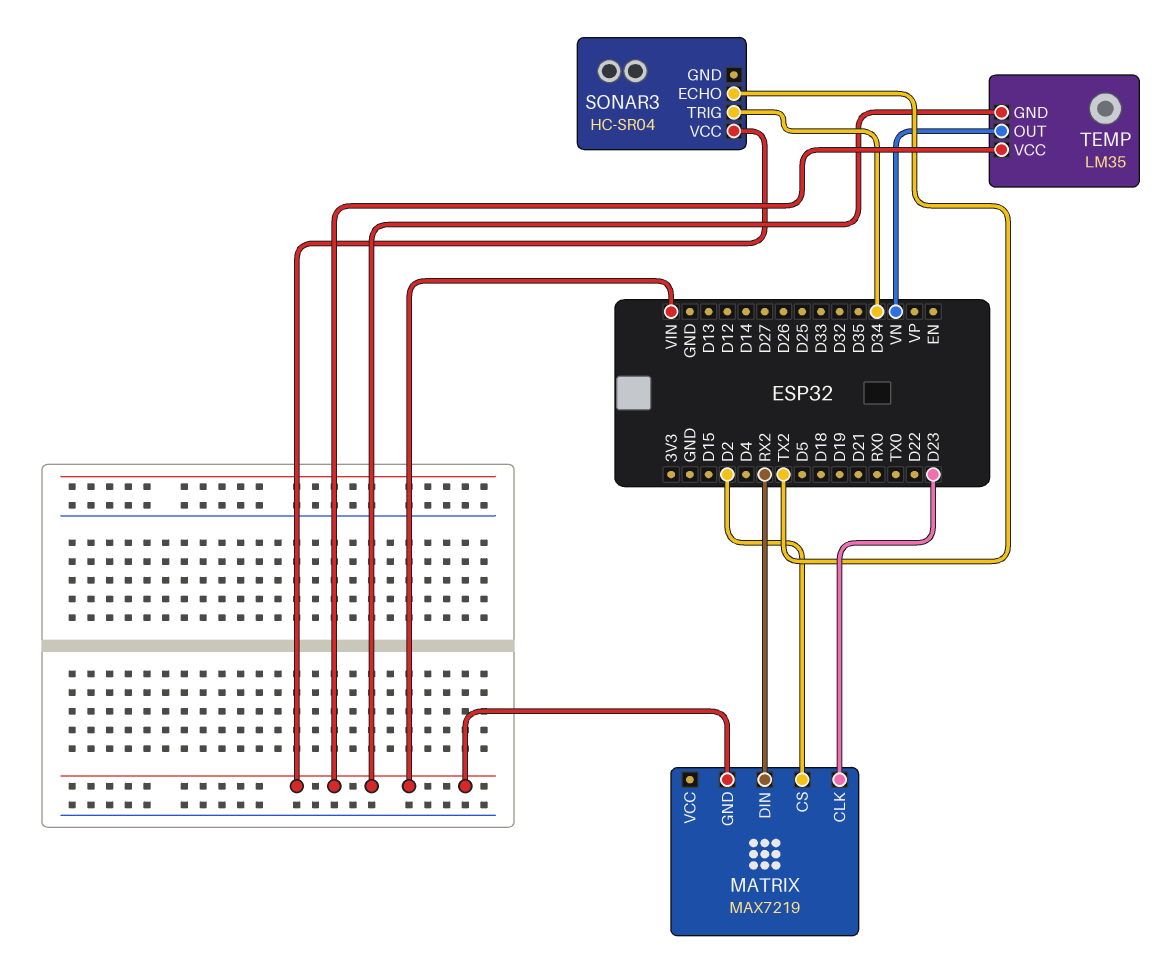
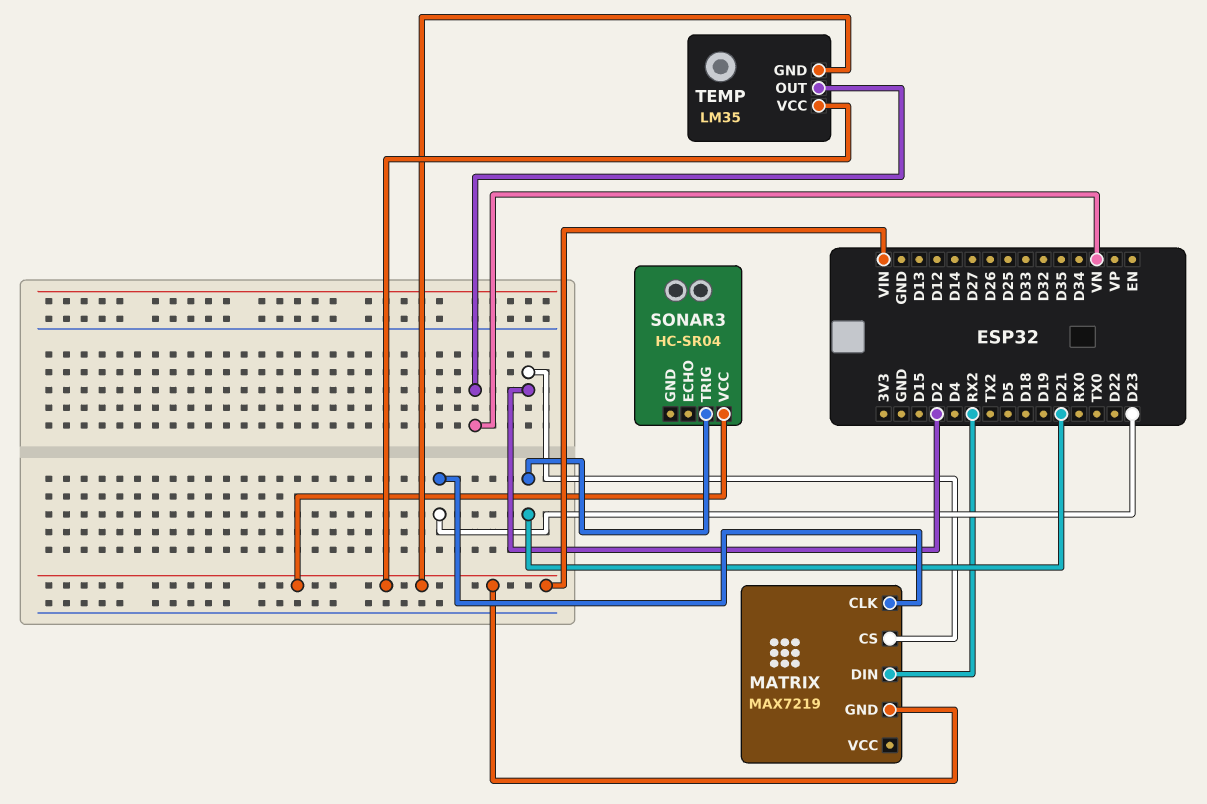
SONAR3 pin ECHO: TX2 -> none
SONAR3 pin TRIG: D34 -> D21

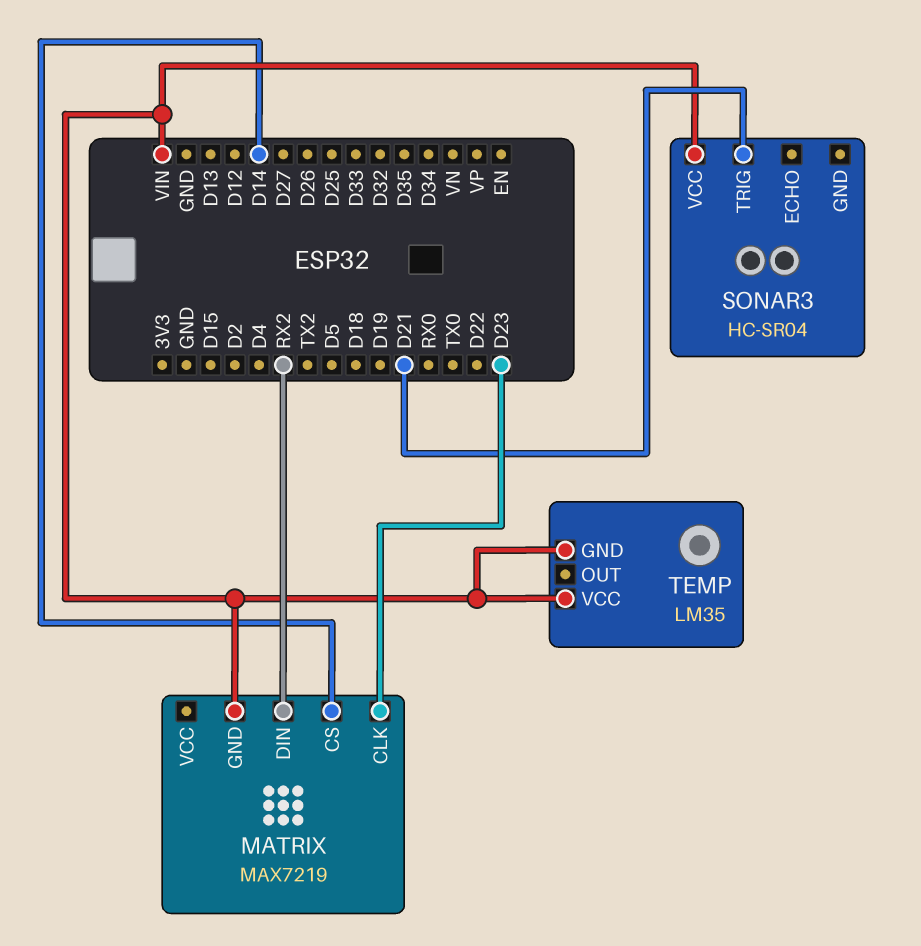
MATRIX pin CS: D2 -> D14
TEMP pin OUT: VN -> none

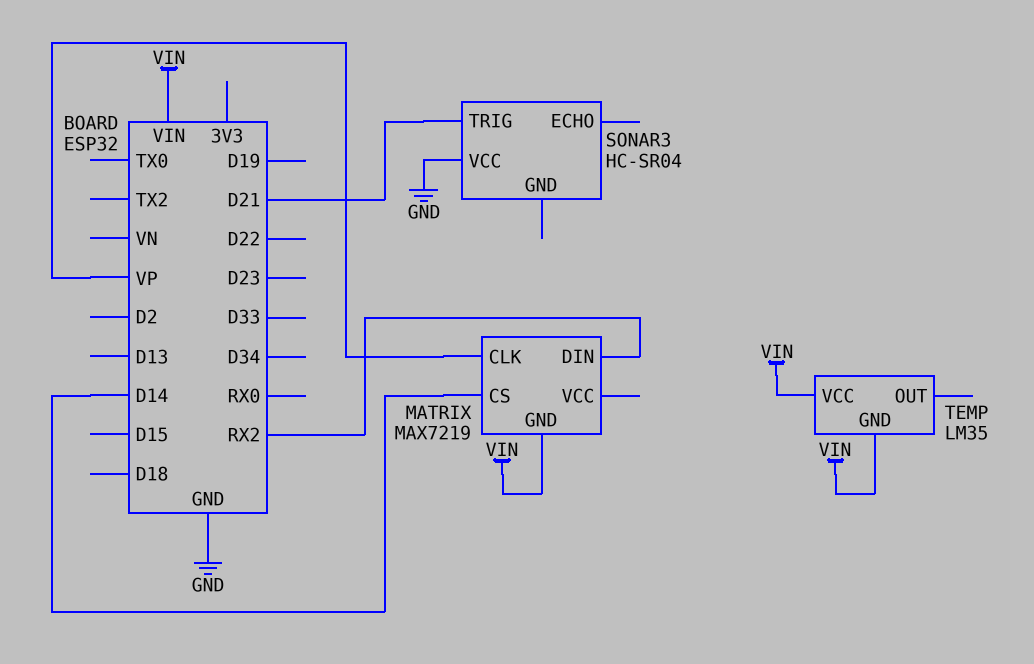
MATRIX pin CLK: D23 -> VP
SONAR3 pin VCC: VIN -> GND

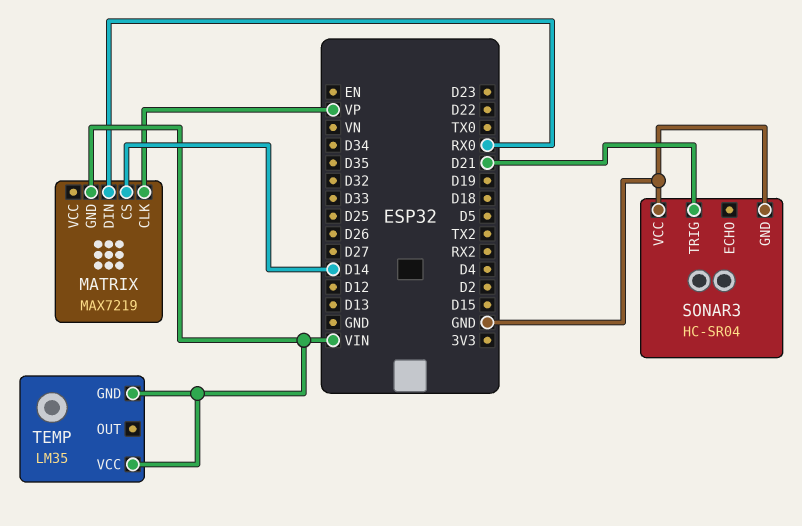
MATRIX pin DIN: RX2 -> RX0
SONAR3 pin GND: none -> GND

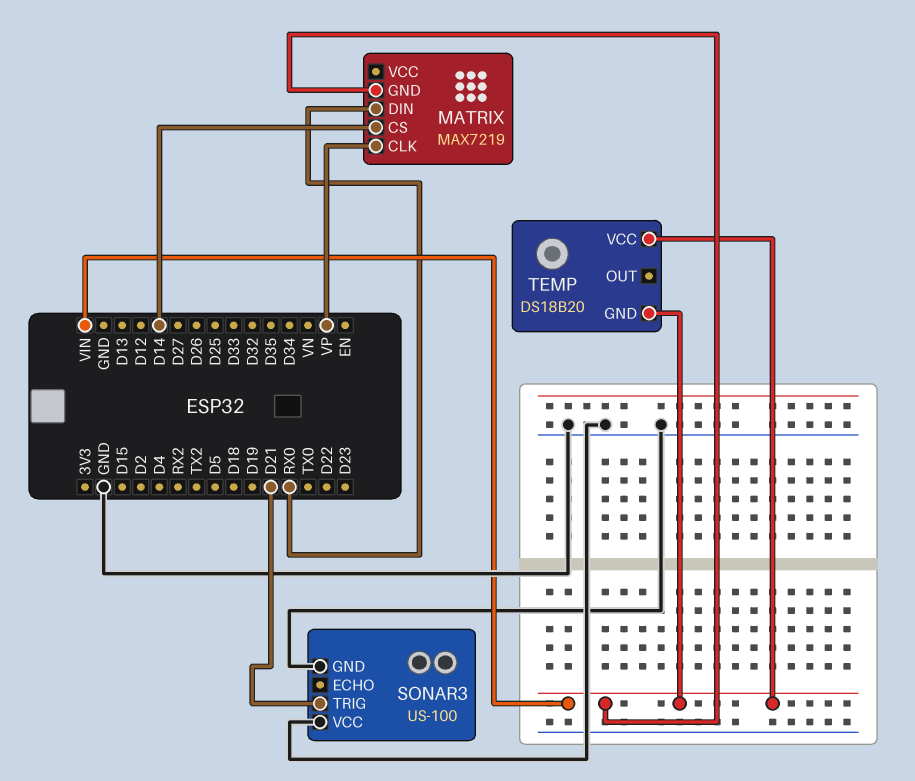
SONAR3: HC-SR04 -> US-100
TEMP: LM35 -> DS18B20

